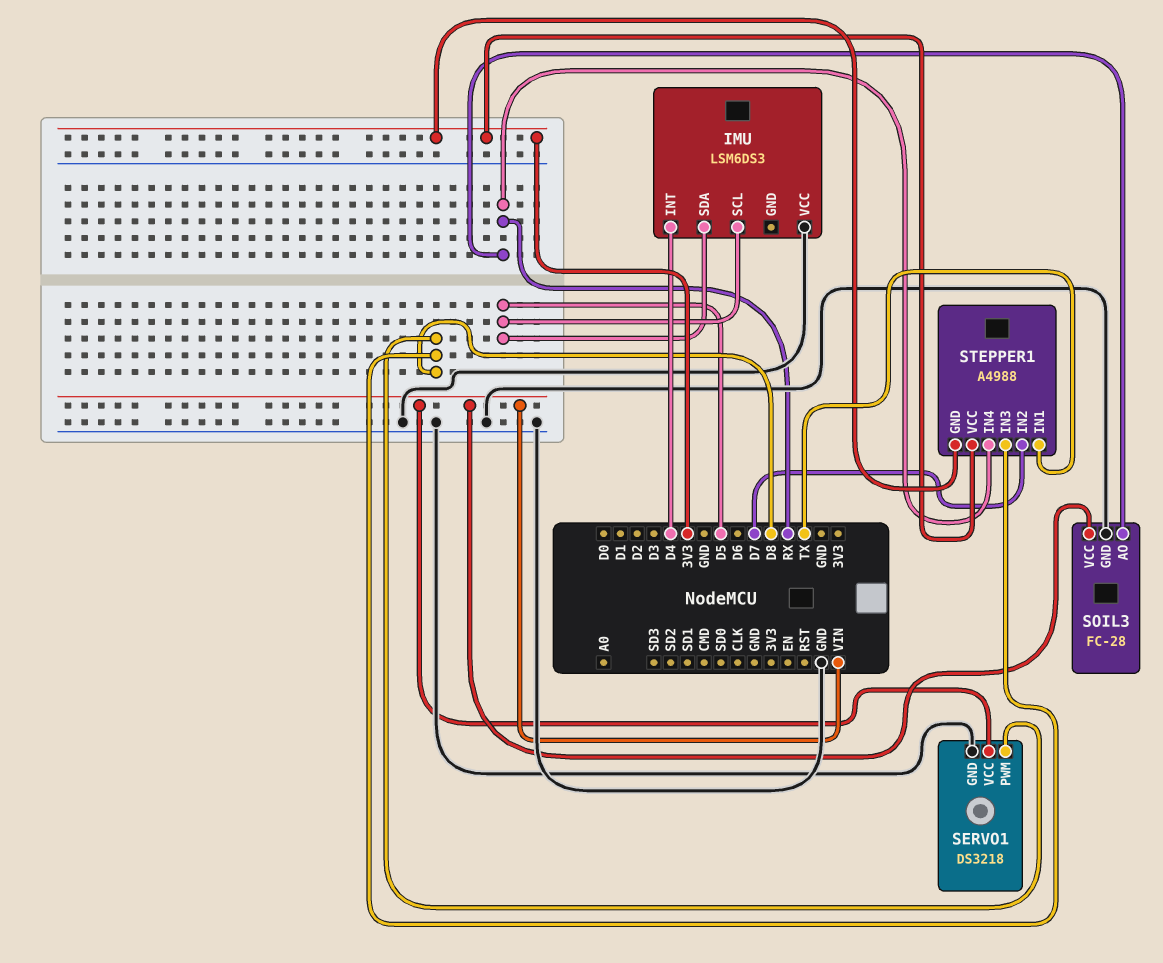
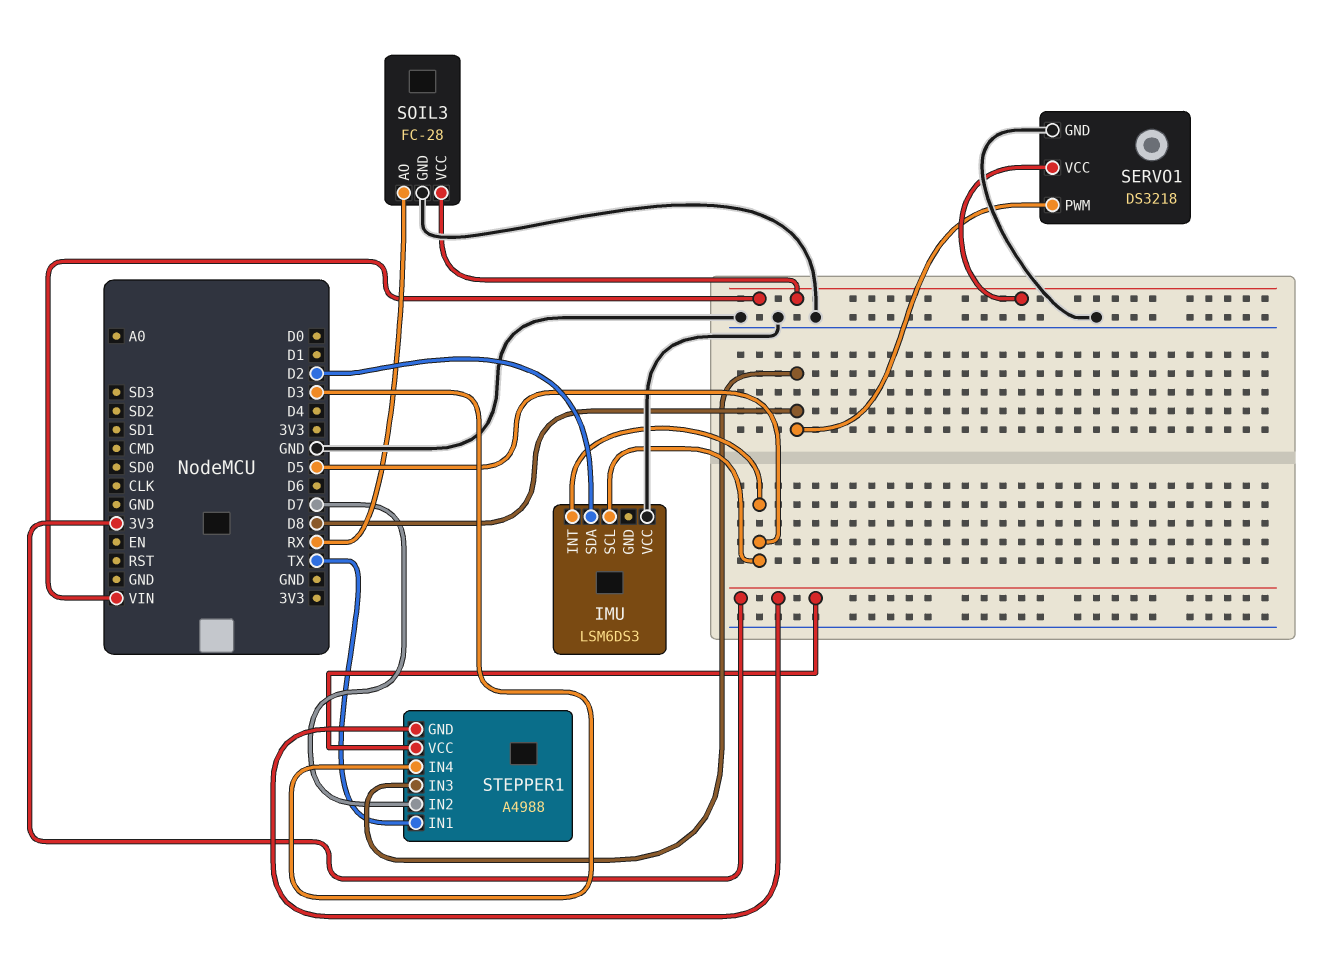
IMU pin INT: D4 -> D5
IMU pin SDA: D5 -> D2
STEPPER1 pin IN4: RX -> D3

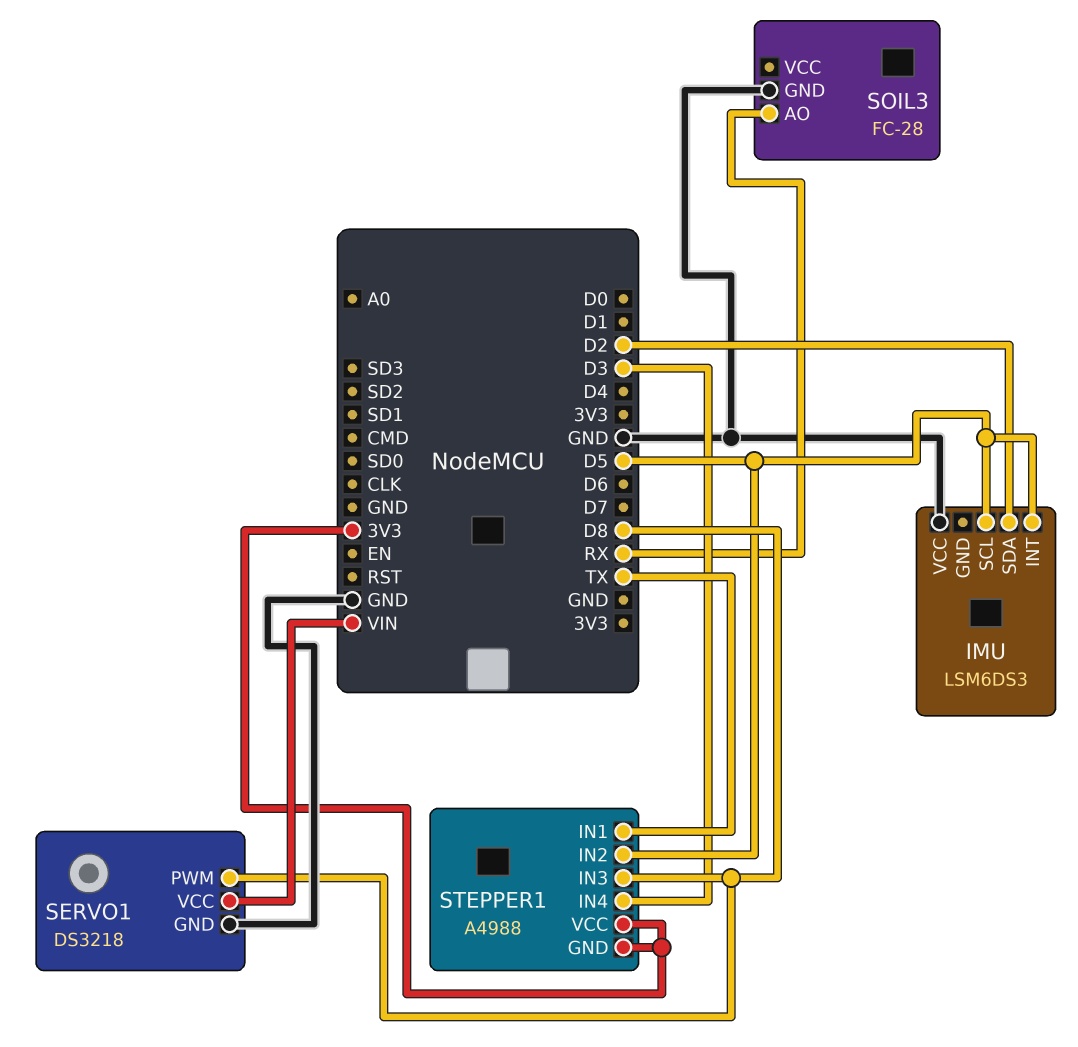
SOIL3 pin VCC: VIN -> none
STEPPER1 pin IN2: D7 -> D5

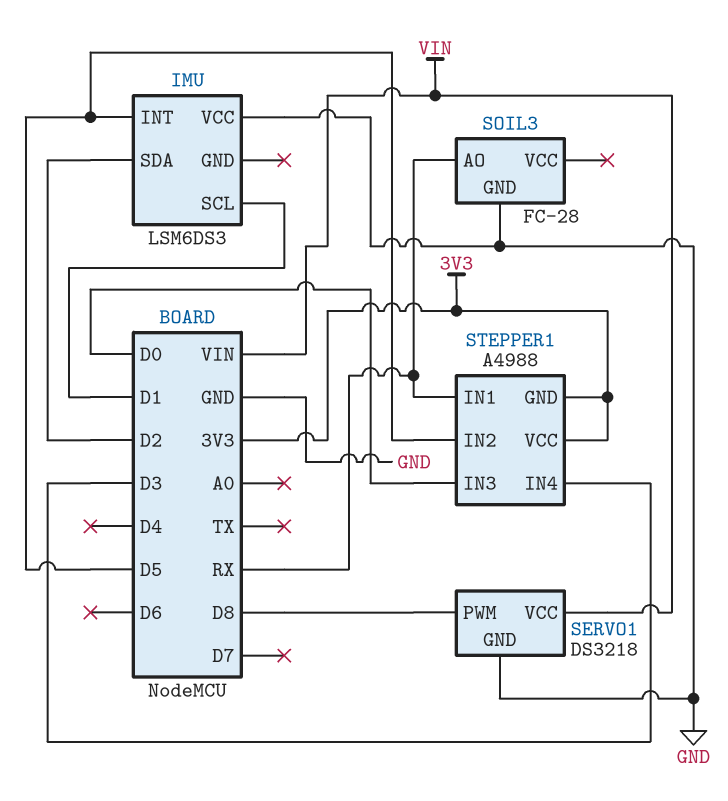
IMU pin SCL: D5 -> D1
STEPPER1 pin IN1: TX -> RX
STEPPER1 pin IN3: D8 -> D0

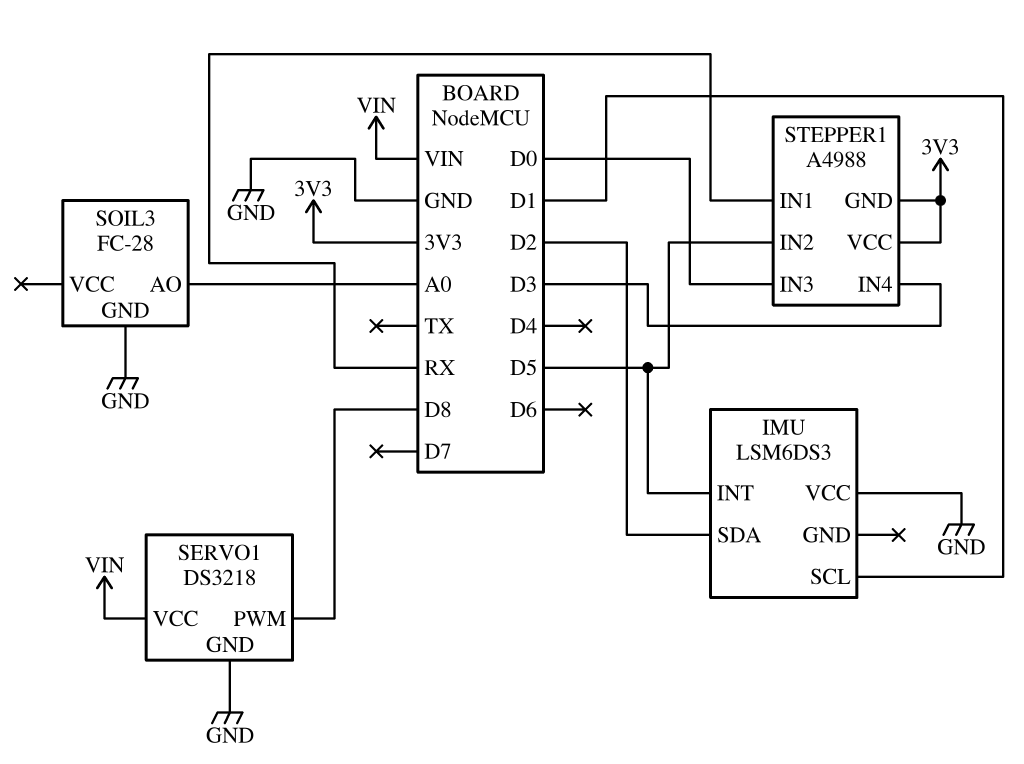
SOIL3 pin AO: RX -> A0

